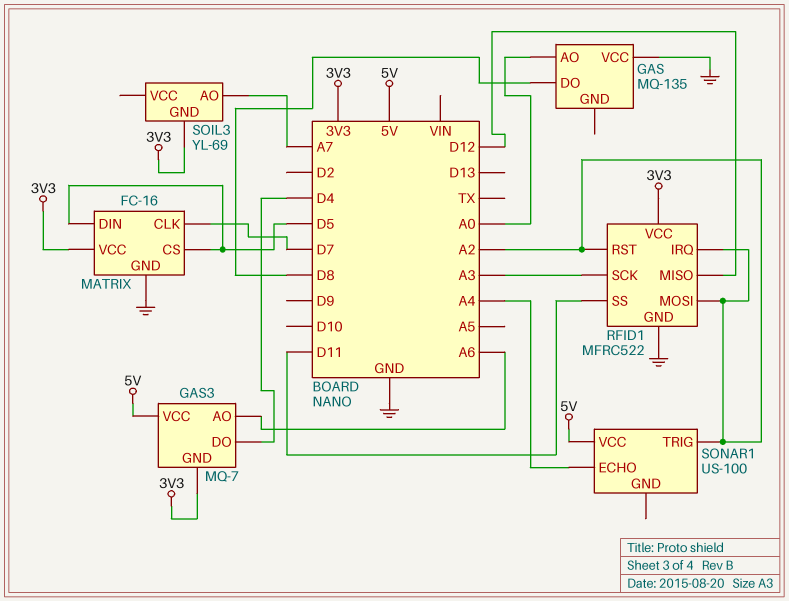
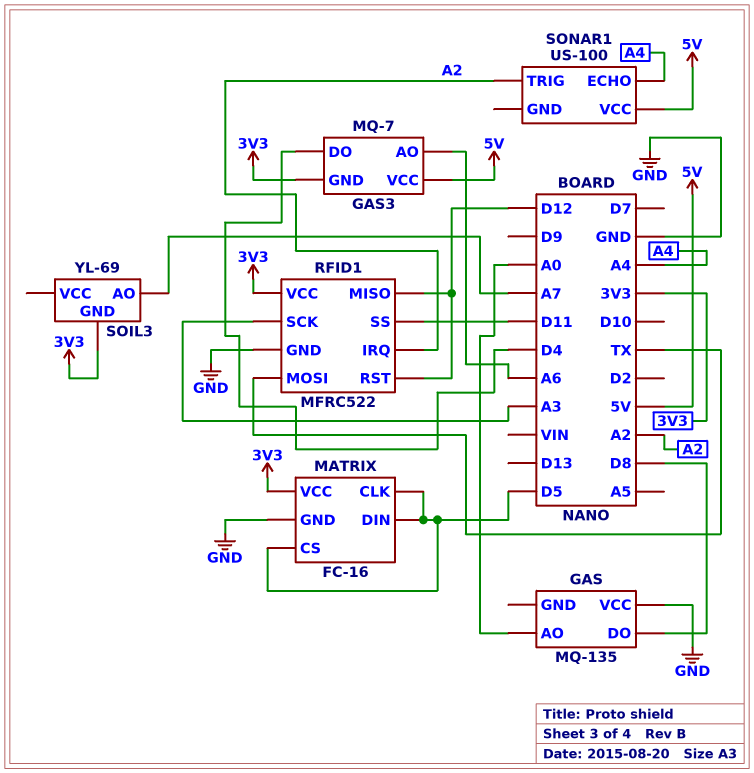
MATRIX pin CLK: D7 -> D5
RFID1 pin MOSI: A2 -> TX
RFID1 pin RST: A2 -> D12

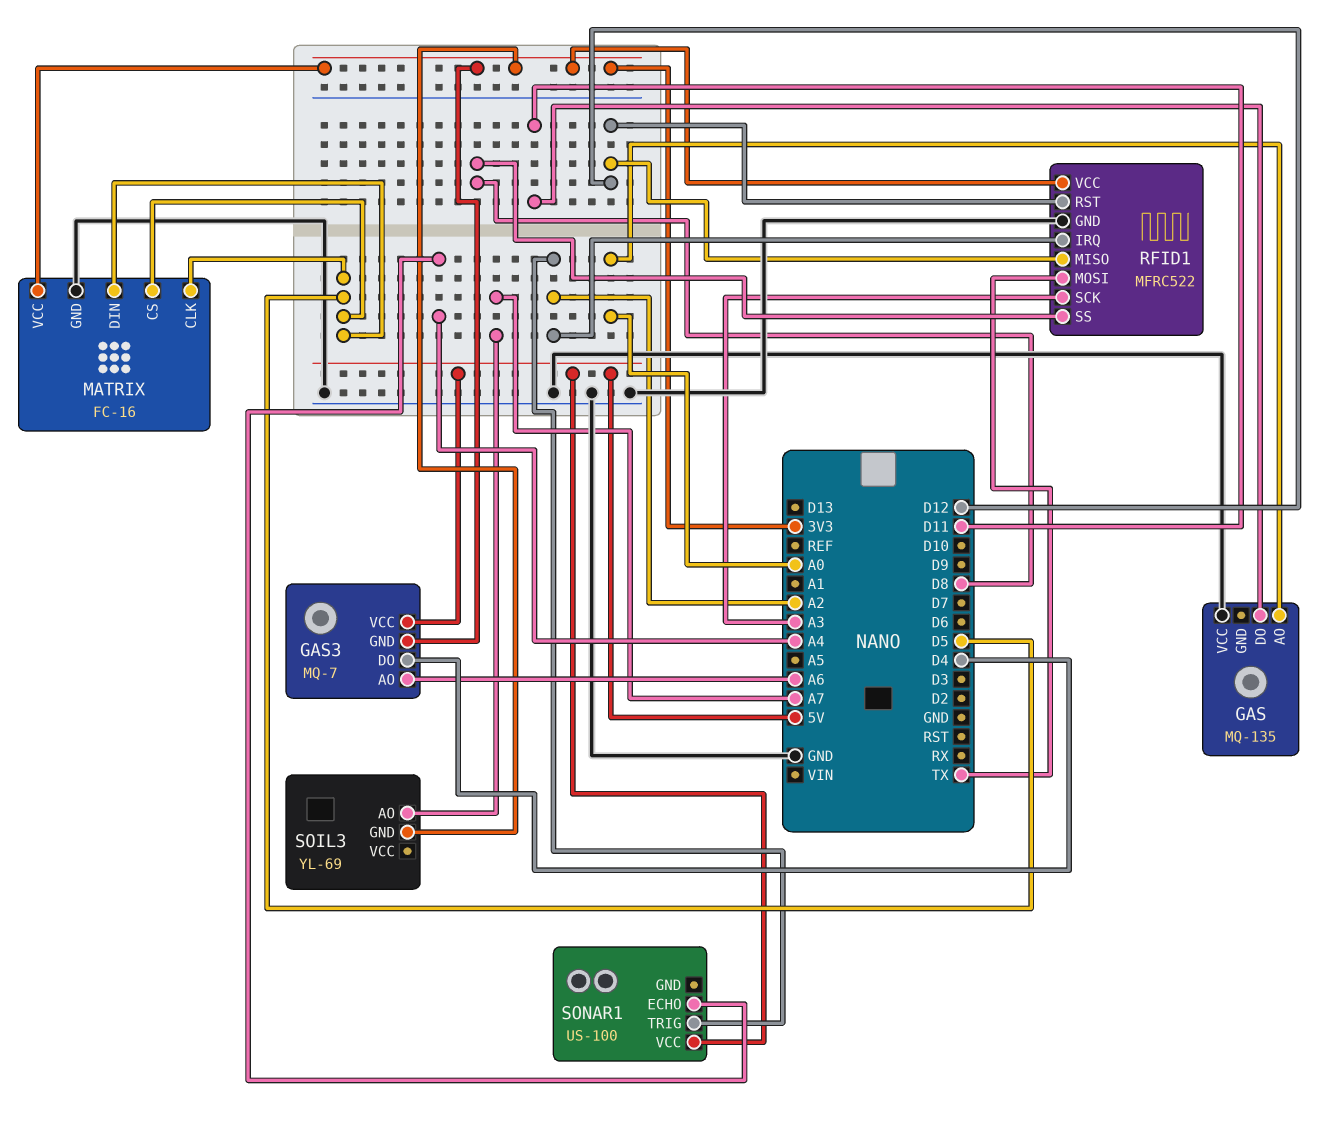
GAS pin DO: D8 -> D11
RFID1 pin SS: D11 -> D8

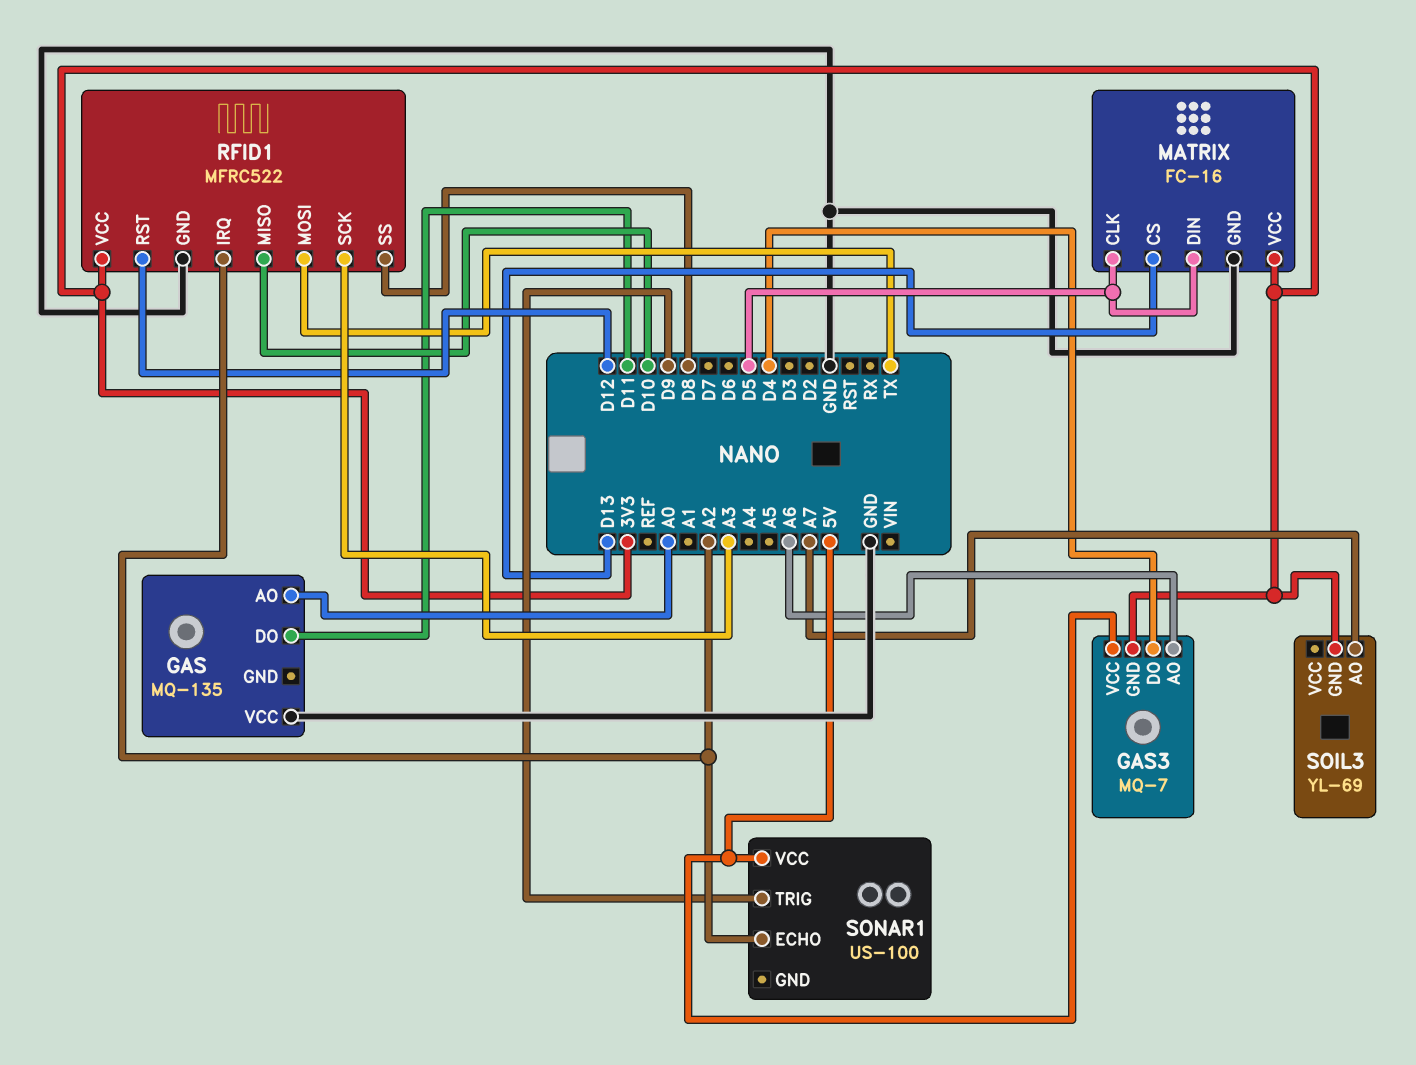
MATRIX pin CS: D5 -> D13
RFID1 pin MISO: D12 -> D10
SONAR1 pin ECHO: A4 -> A2
SONAR1 pin TRIG: A2 -> D9

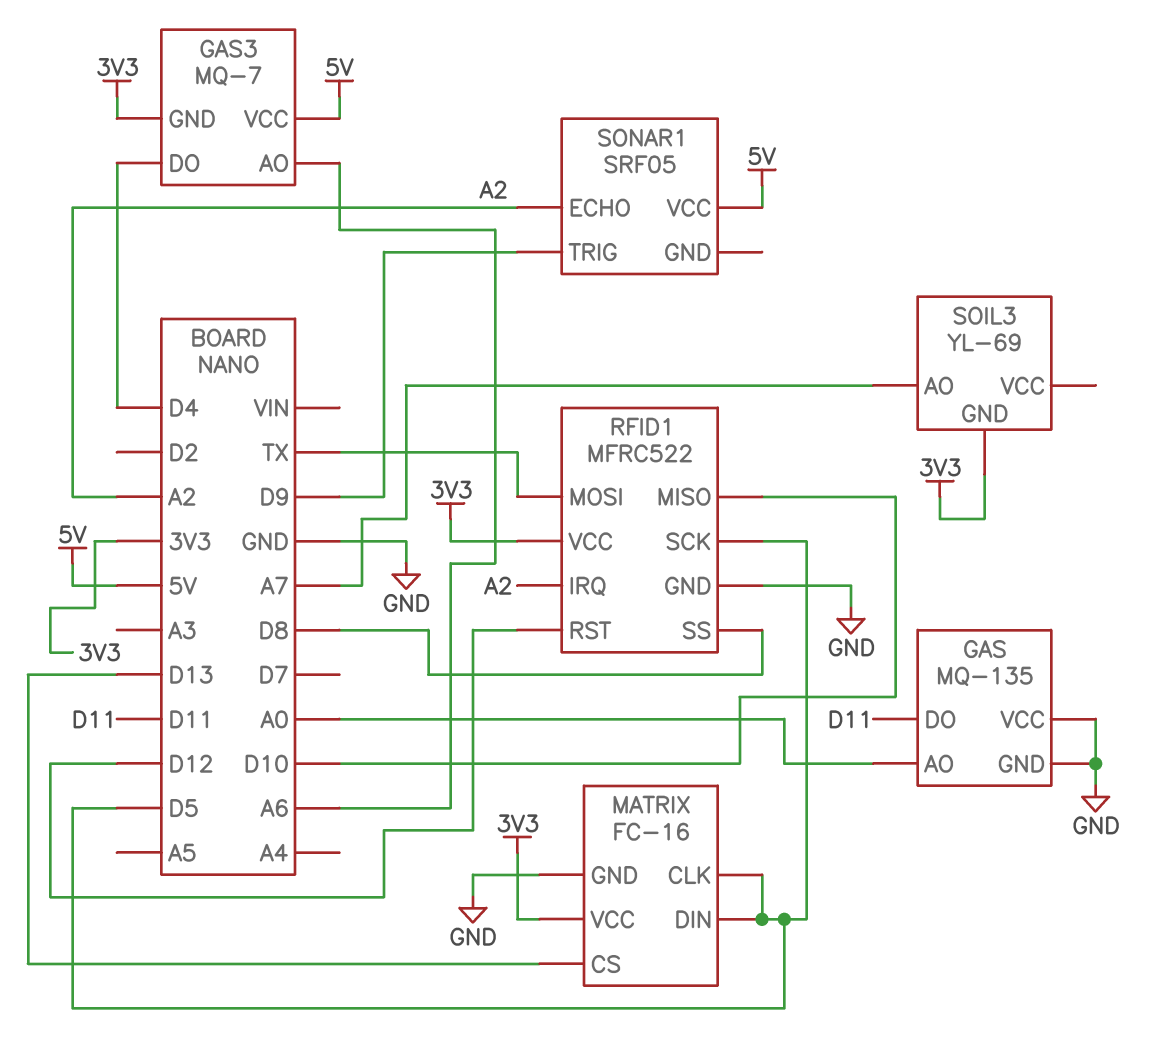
GAS pin GND: none -> GND
RFID1 pin SCK: A3 -> D5
SONAR1: US-100 -> SRF05

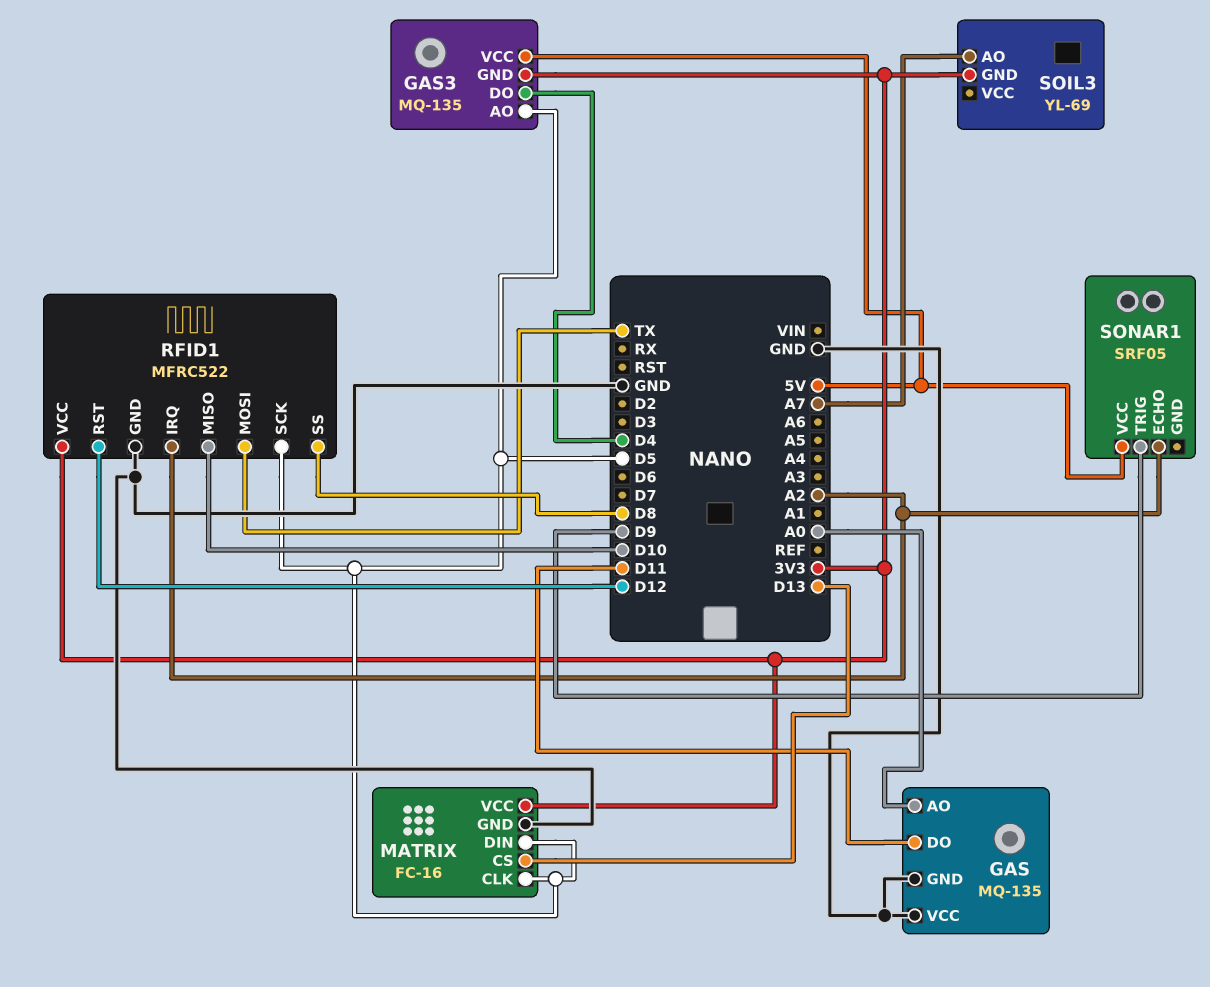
GAS3: MQ-7 -> MQ-135
GAS3 pin AO: A6 -> D5

